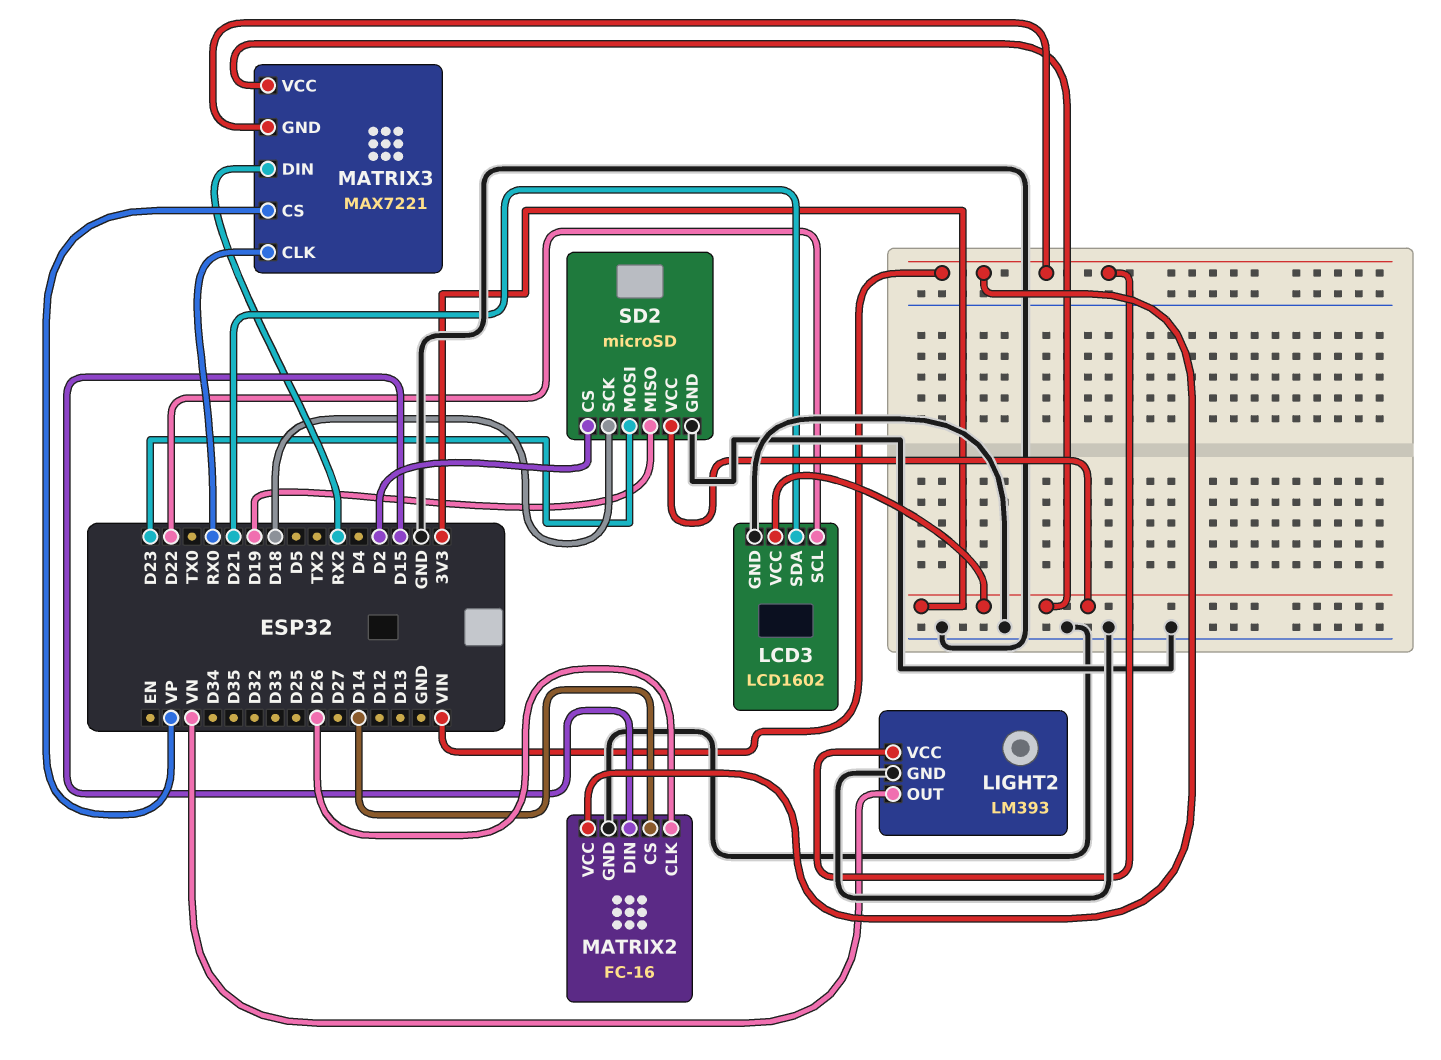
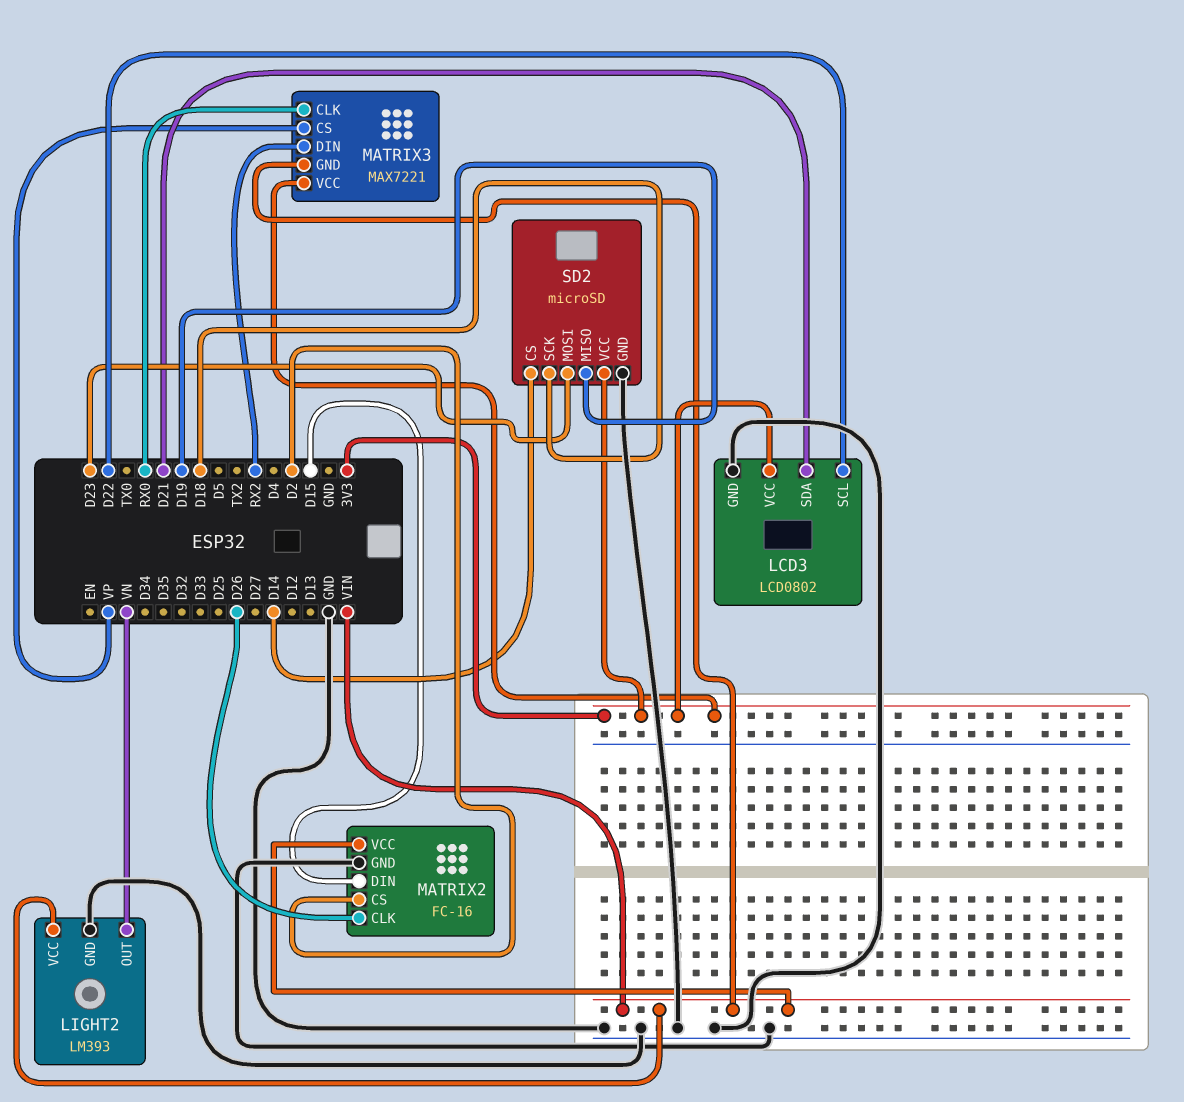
LCD3: LCD1602 -> LCD0802
MATRIX2 pin CS: D14 -> D2
SD2 pin CS: D2 -> D14

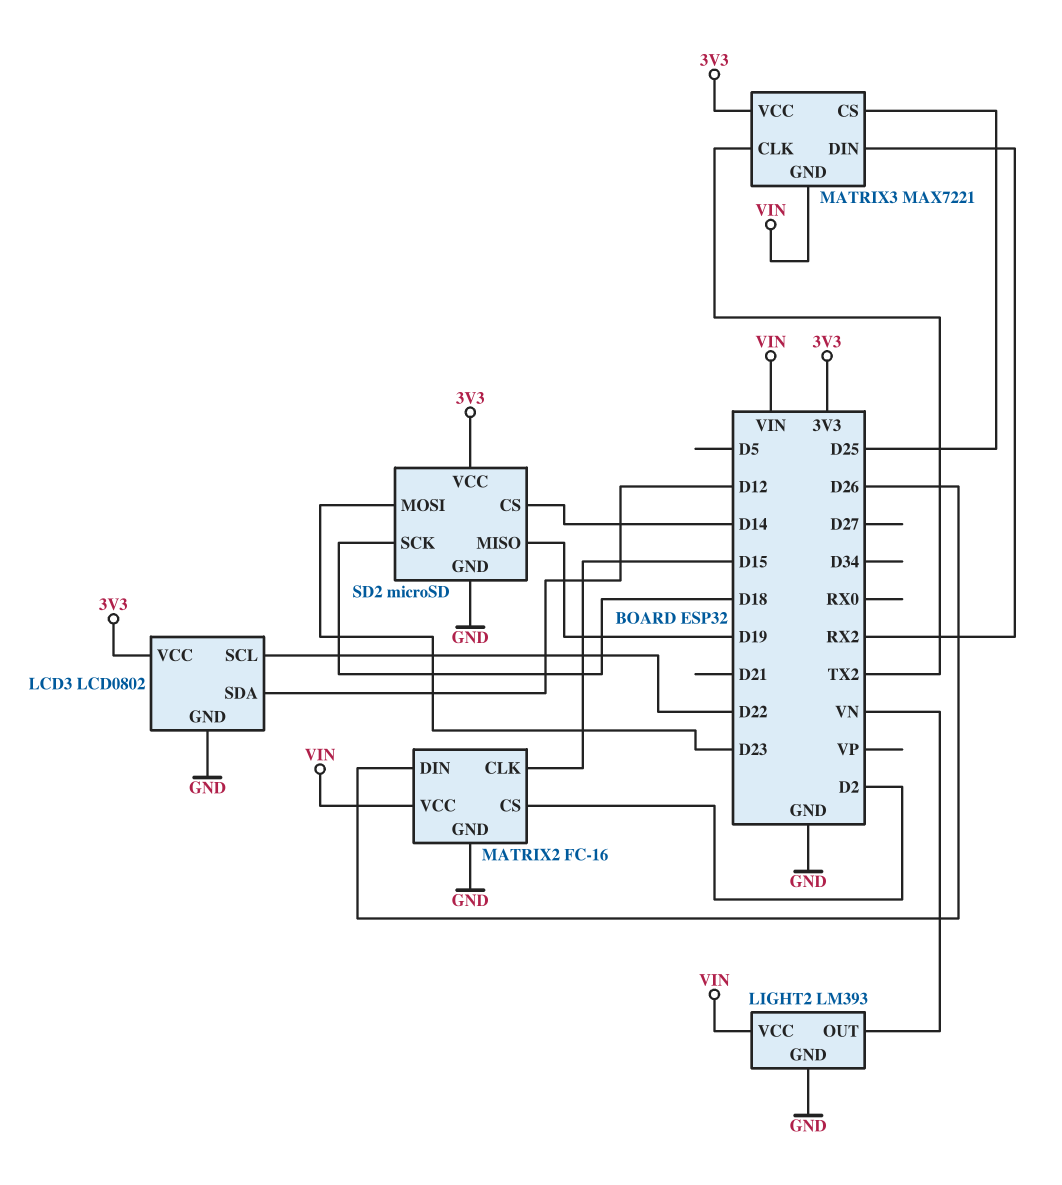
LCD3 pin SDA: D21 -> D12
MATRIX2 pin CLK: D26 -> D15
MATRIX2 pin DIN: D15 -> D26
MATRIX3 pin CLK: RX0 -> TX2
MATRIX3 pin CS: VP -> D25

